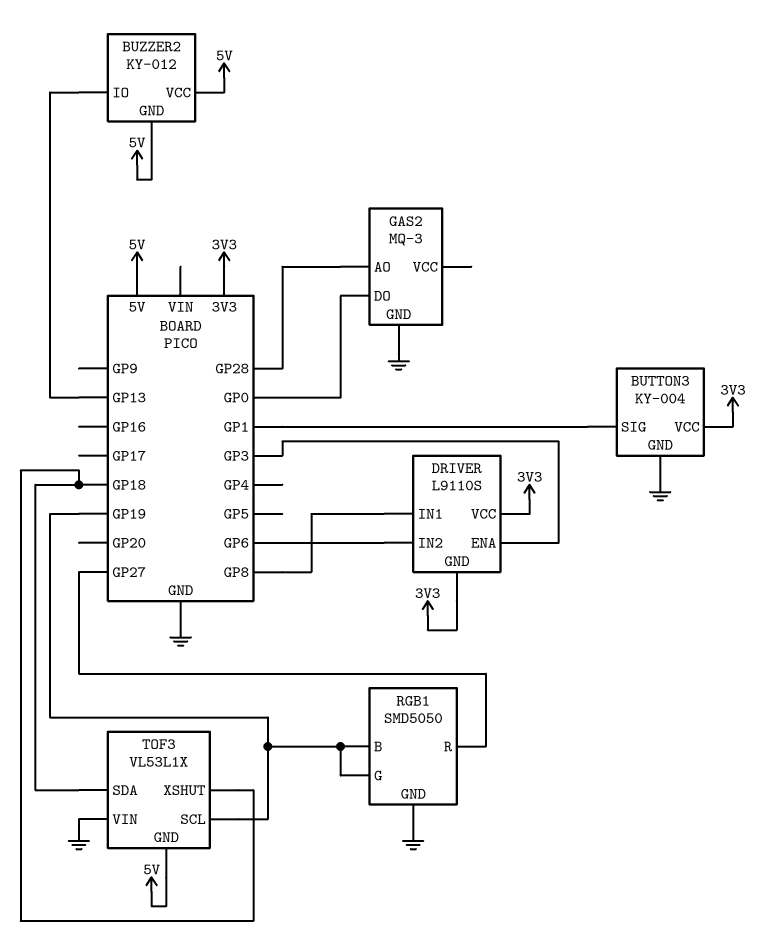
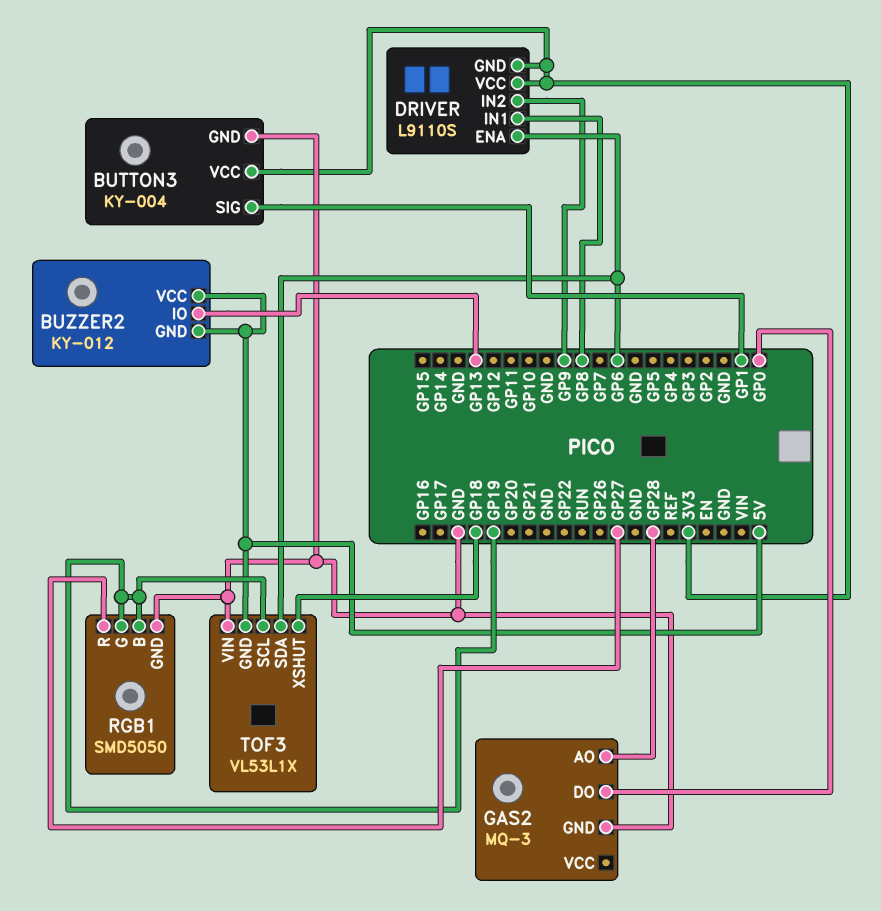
DRIVER pin ENA: GP3 -> GP6
DRIVER pin IN2: GP6 -> GP9
TOF3 pin SDA: GP18 -> GP6

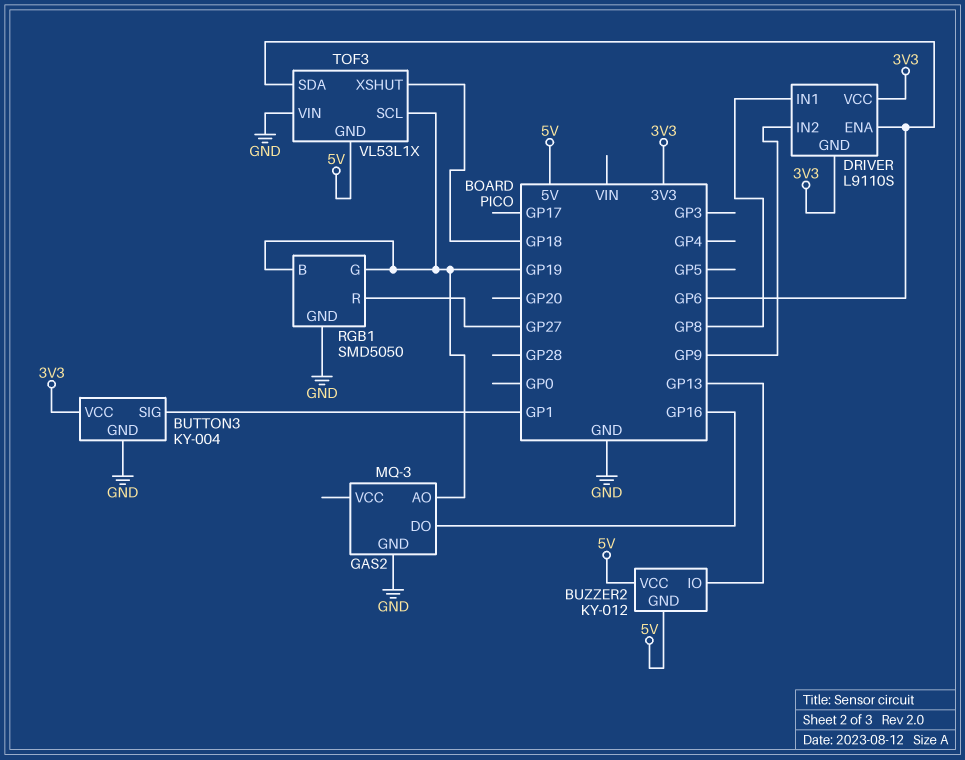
GAS2 pin AO: GP28 -> GP19
GAS2 pin DO: GP0 -> GP16

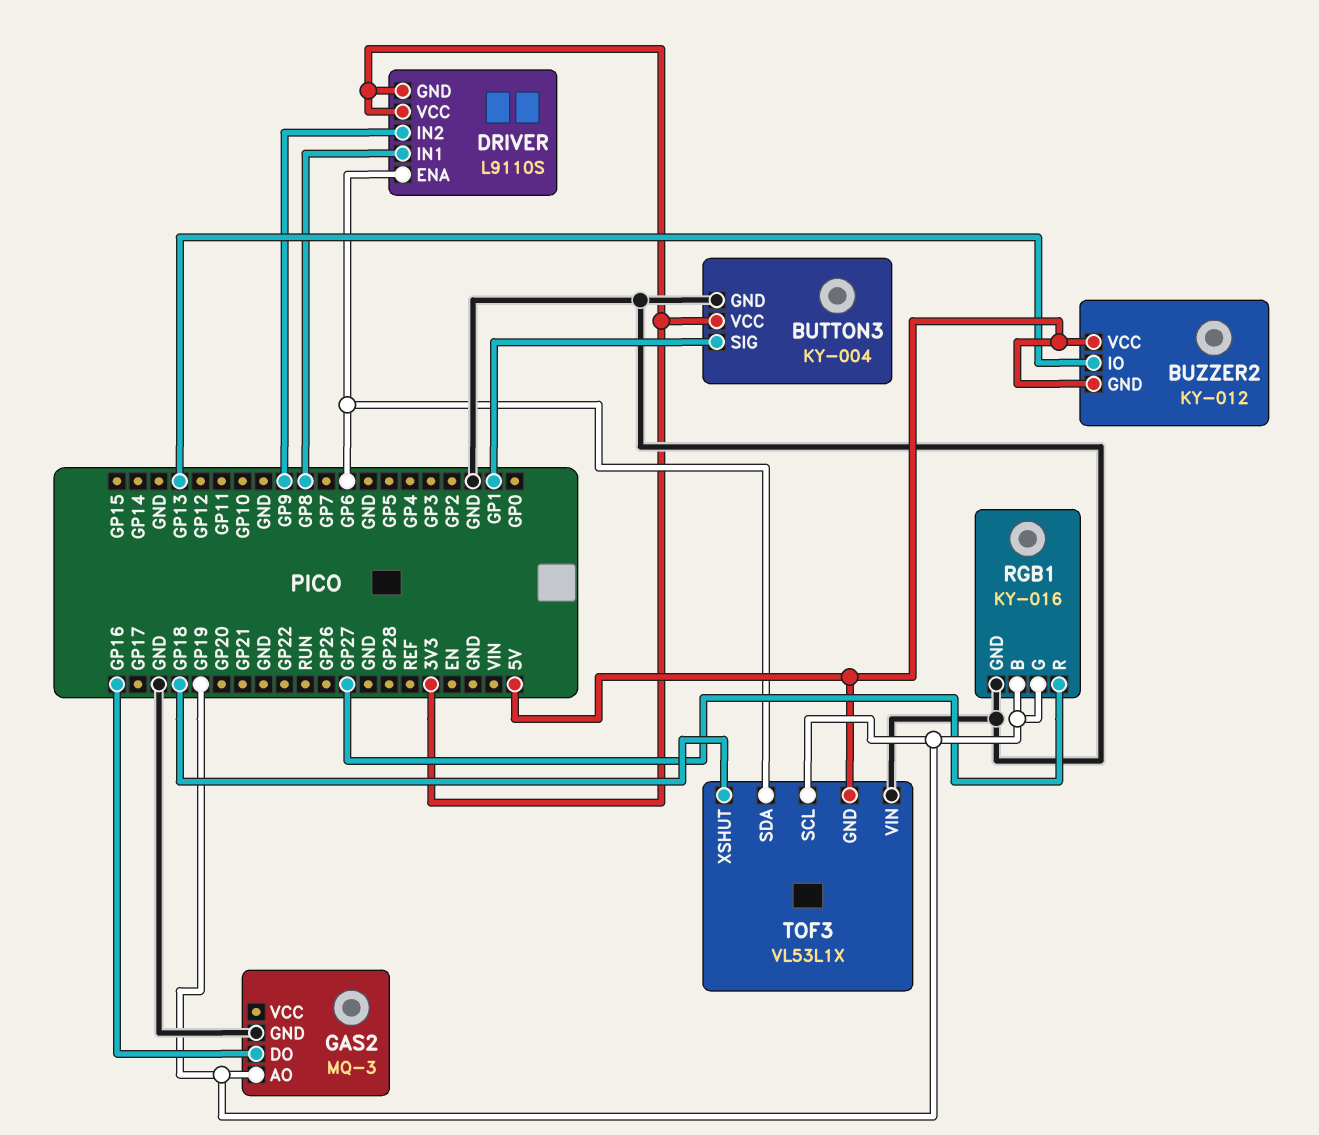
RGB1: SMD5050 -> KY-016

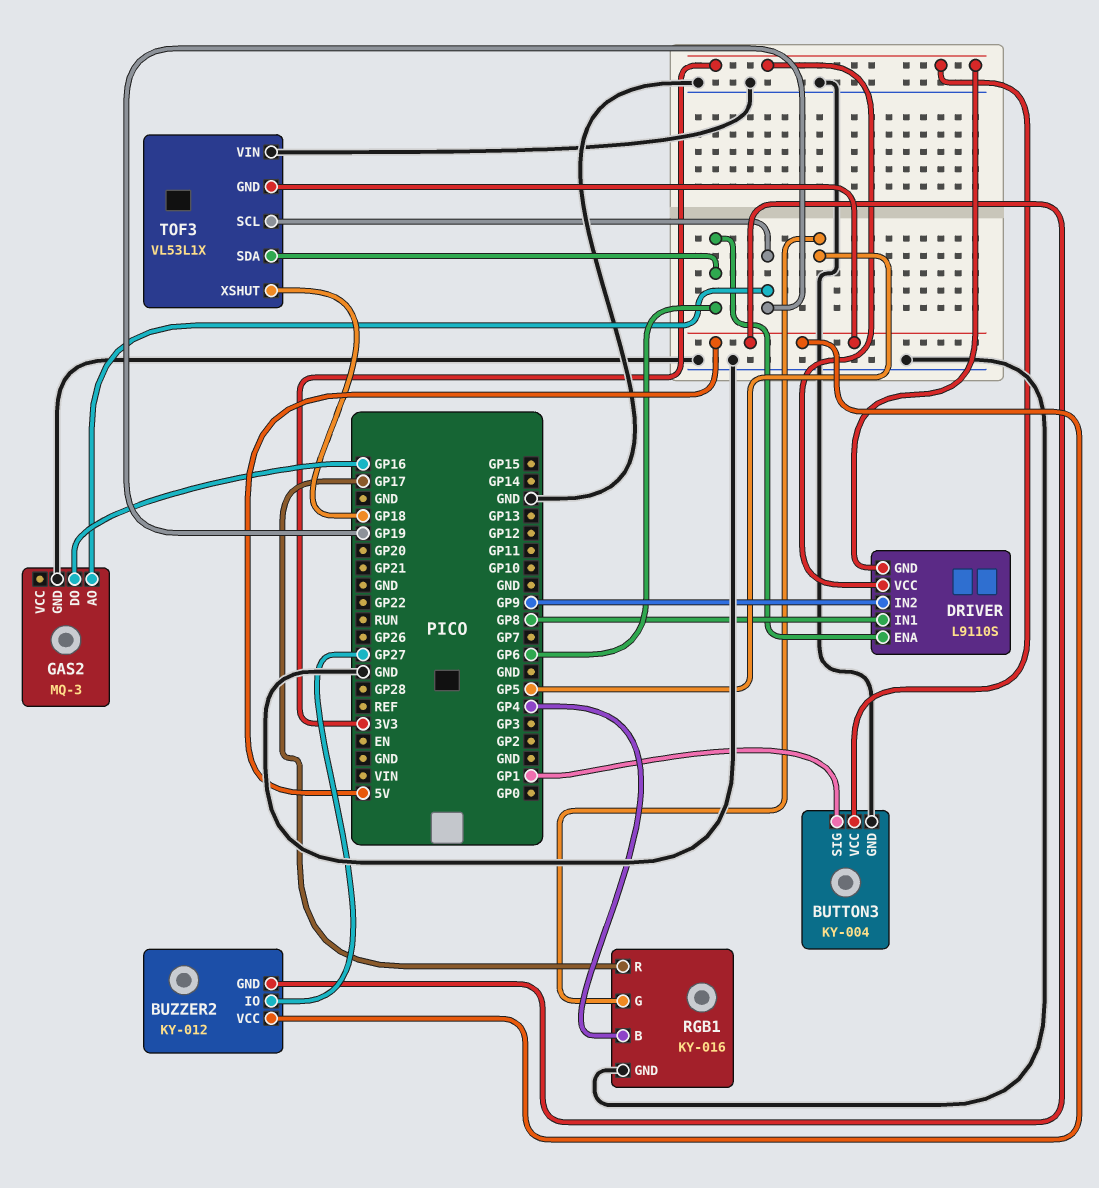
BUZZER2 pin IO: GP13 -> GP27
RGB1 pin B: GP19 -> GP4
RGB1 pin G: GP19 -> GP5
RGB1 pin R: GP27 -> GP17

